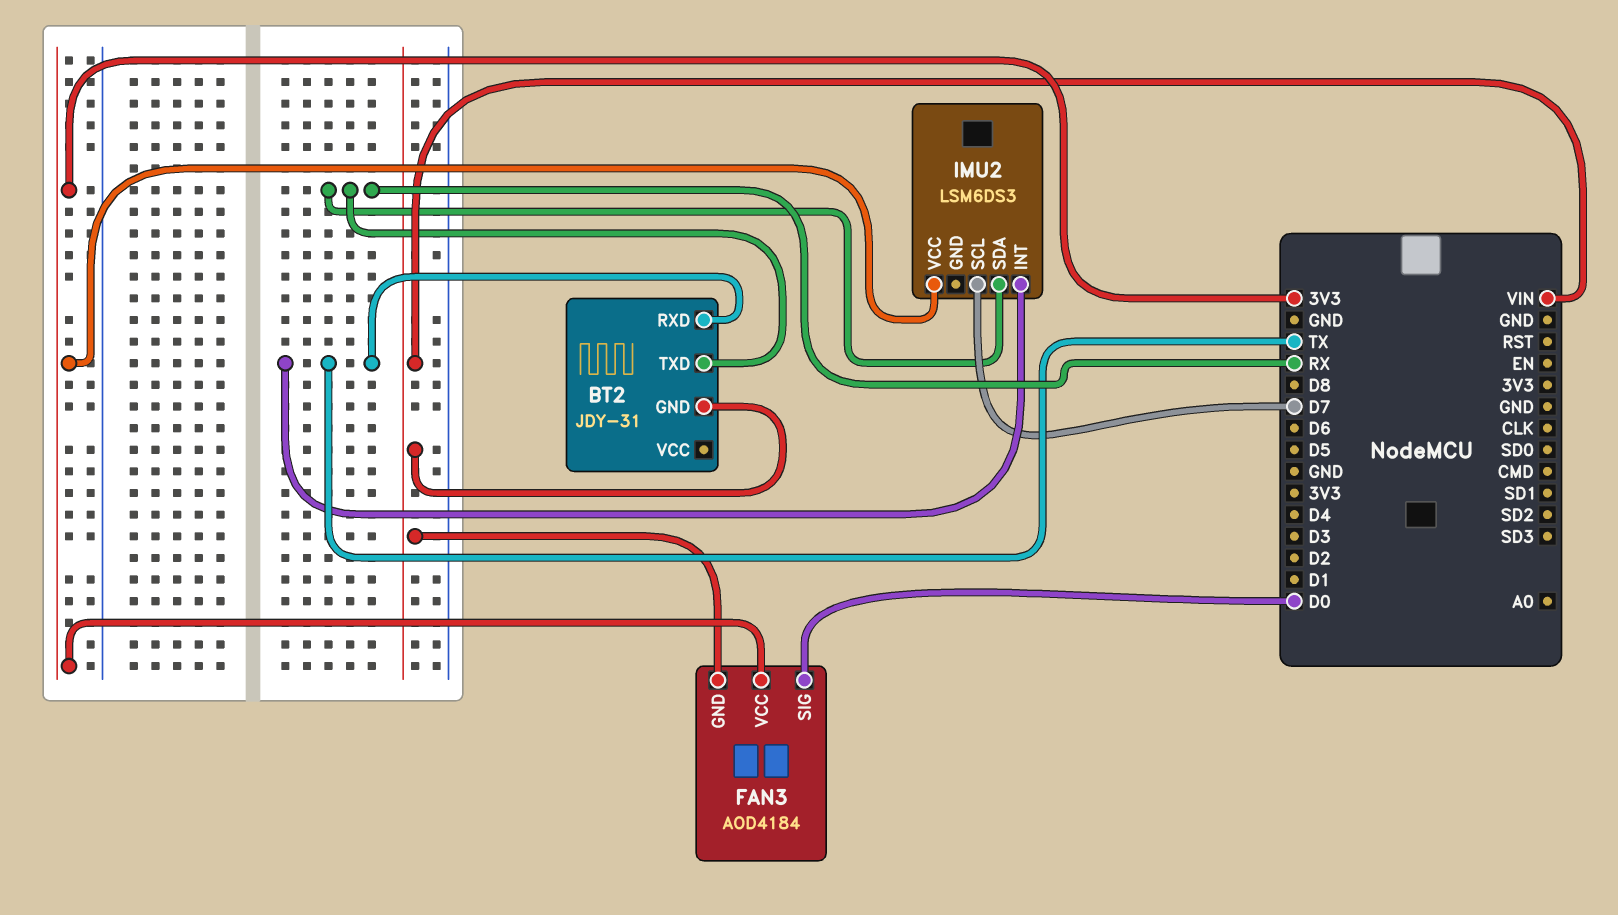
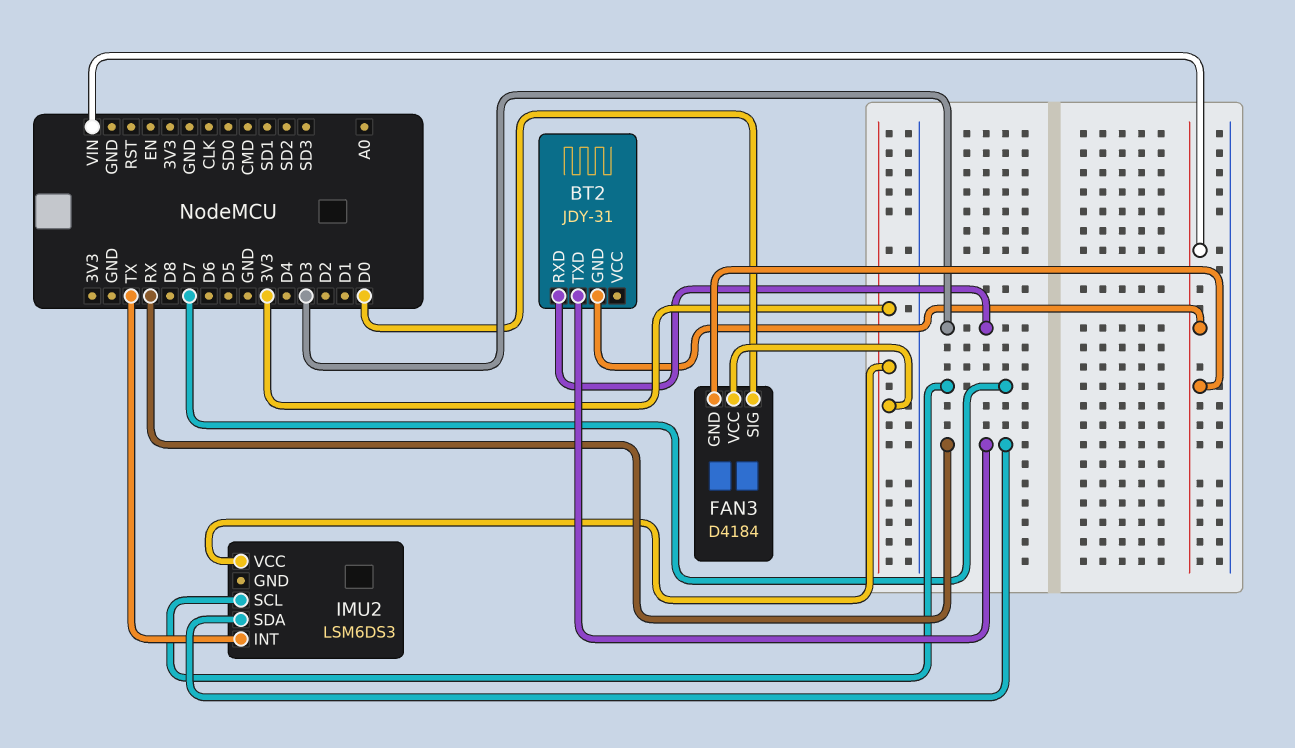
BT2 pin RXD: TX -> D3
FAN3: AOD4184 -> D4184

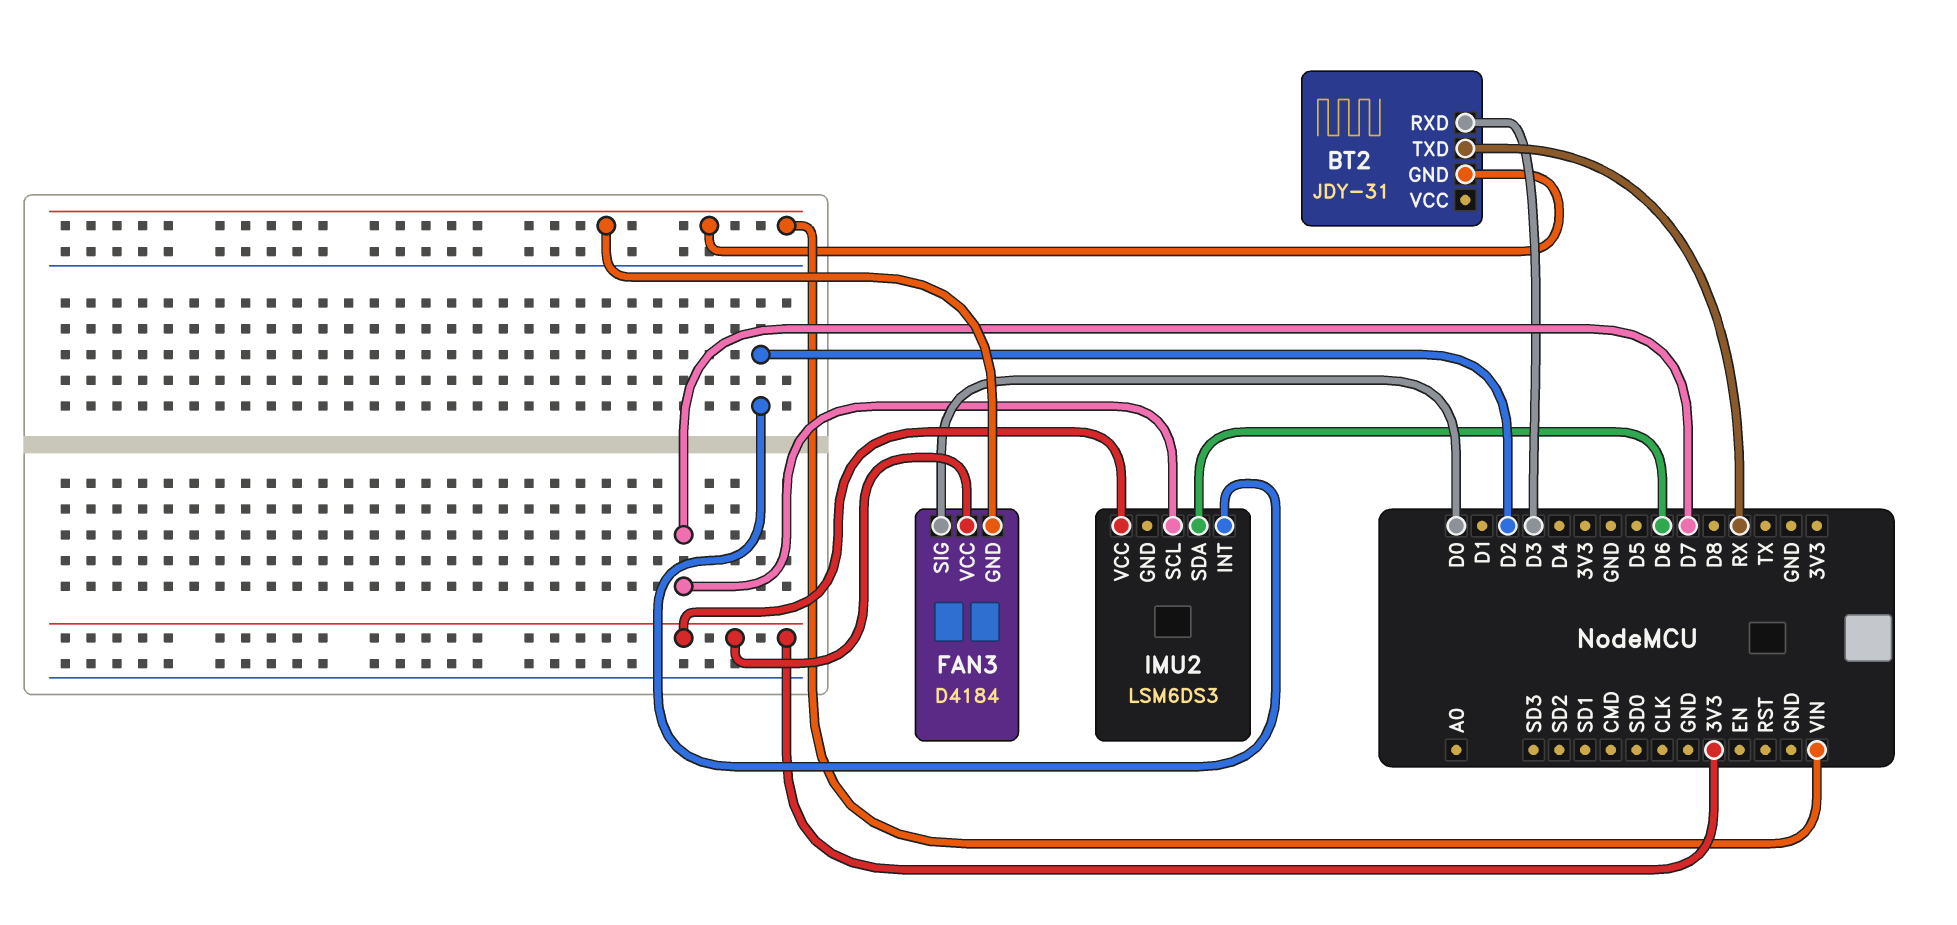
IMU2 pin INT: TX -> D2
IMU2 pin SDA: RX -> D6

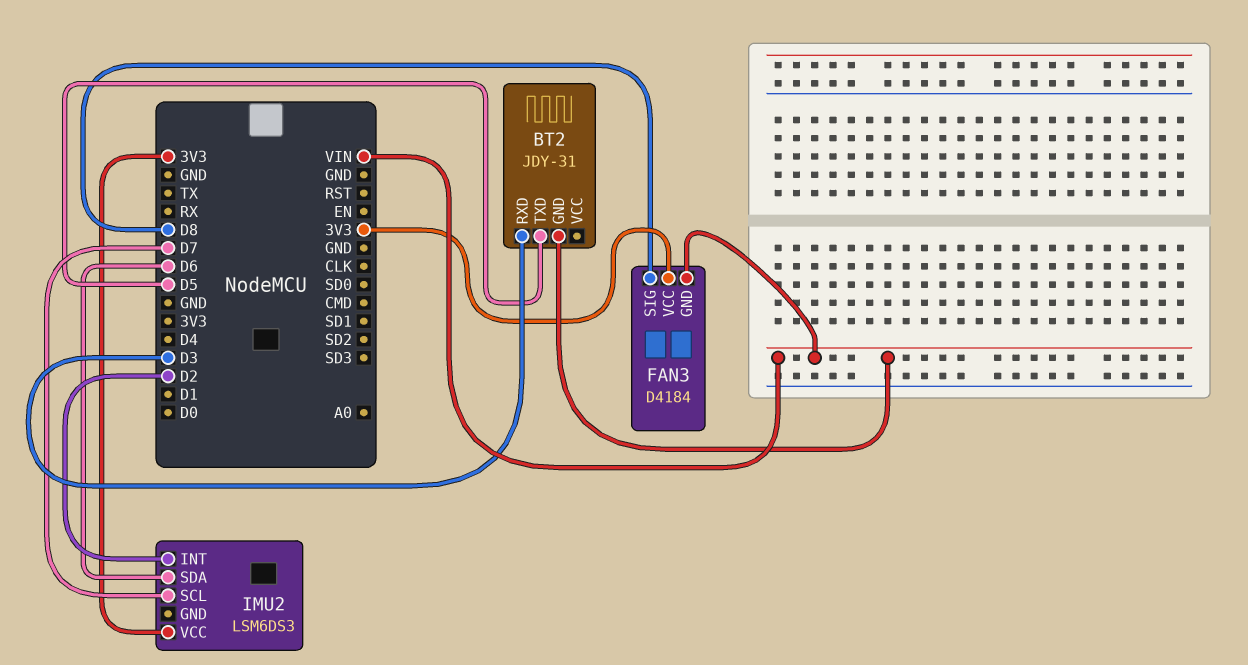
BT2 pin TXD: RX -> D5
FAN3 pin SIG: D0 -> D8

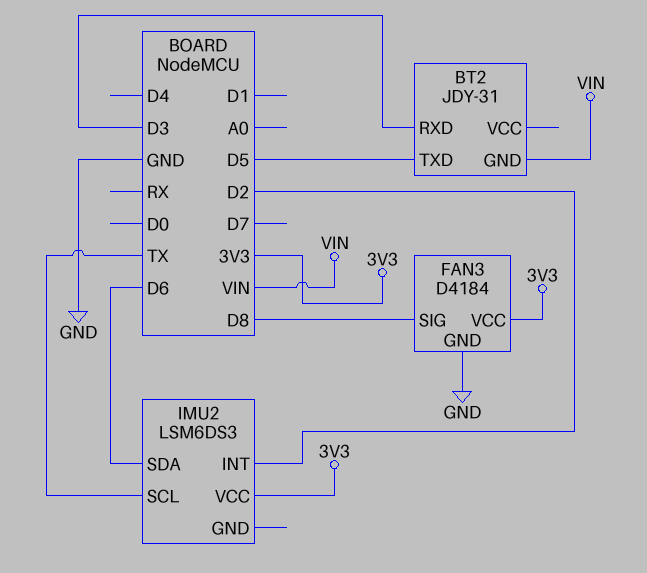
FAN3 pin GND: VIN -> GND
IMU2 pin SCL: D7 -> TX

